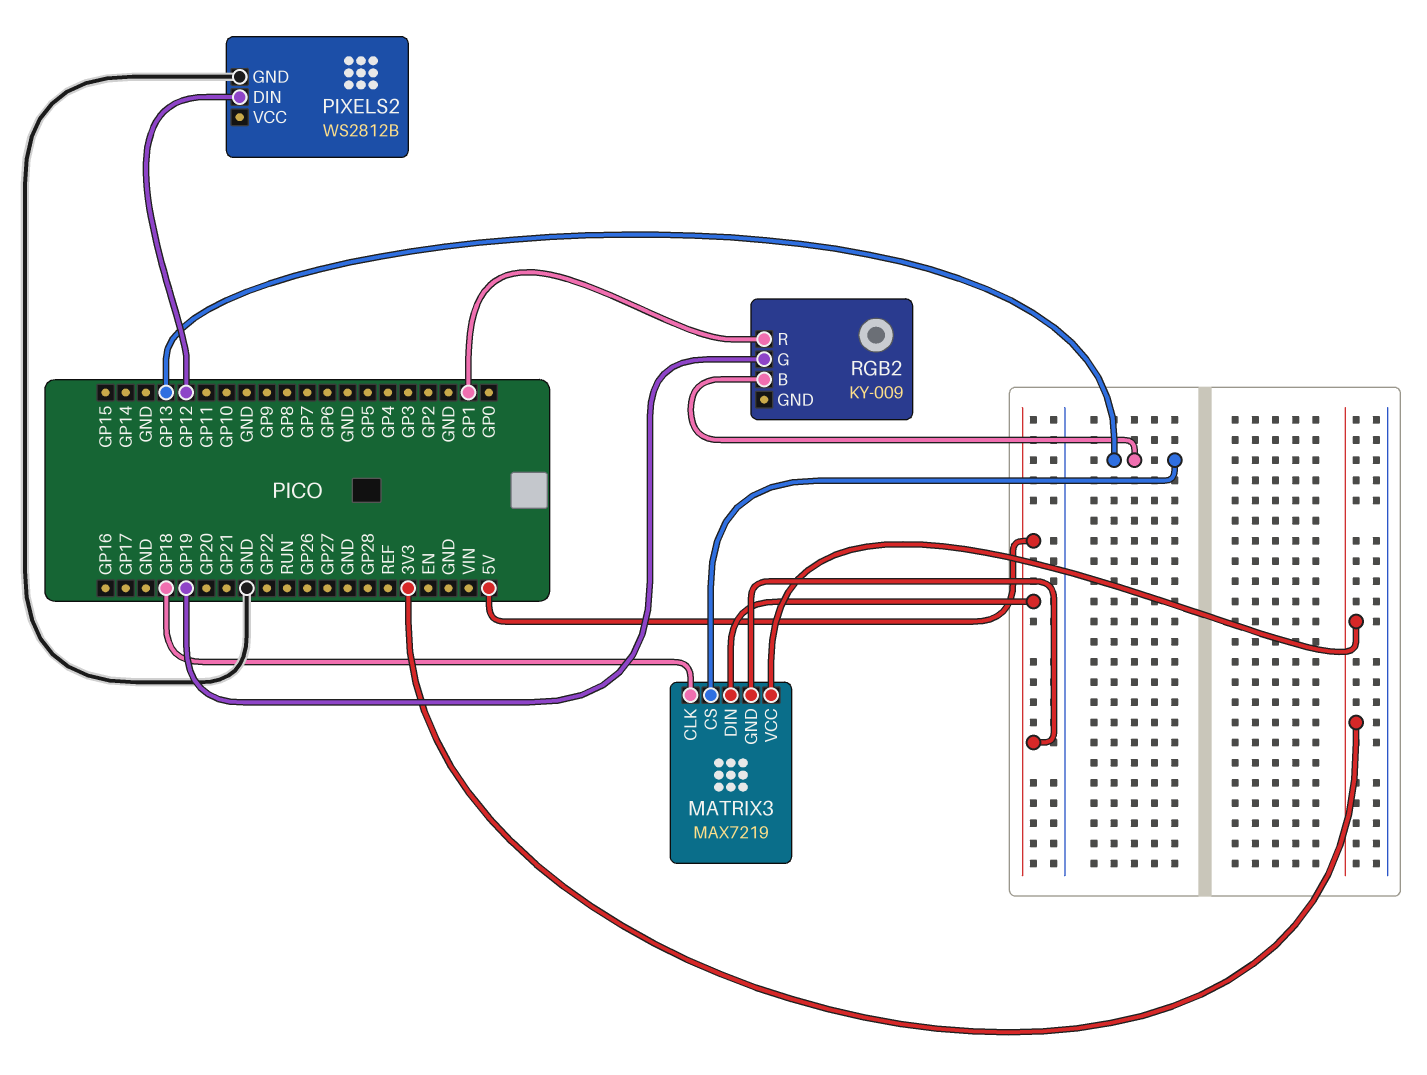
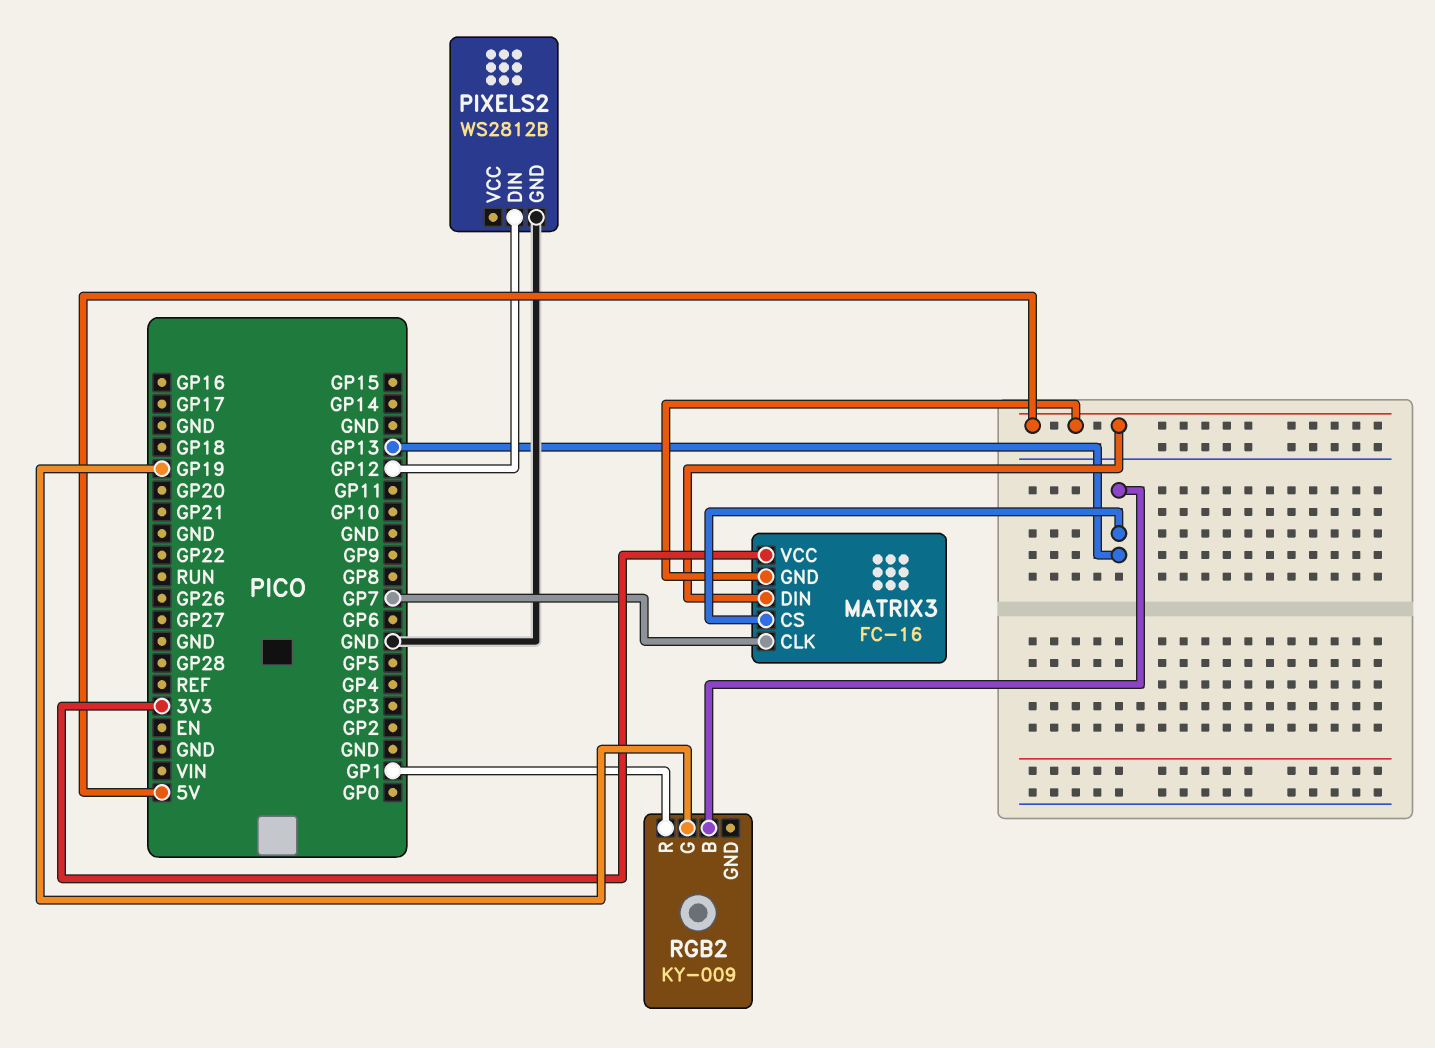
MATRIX3: MAX7219 -> FC-16
MATRIX3 pin CLK: GP18 -> GP7

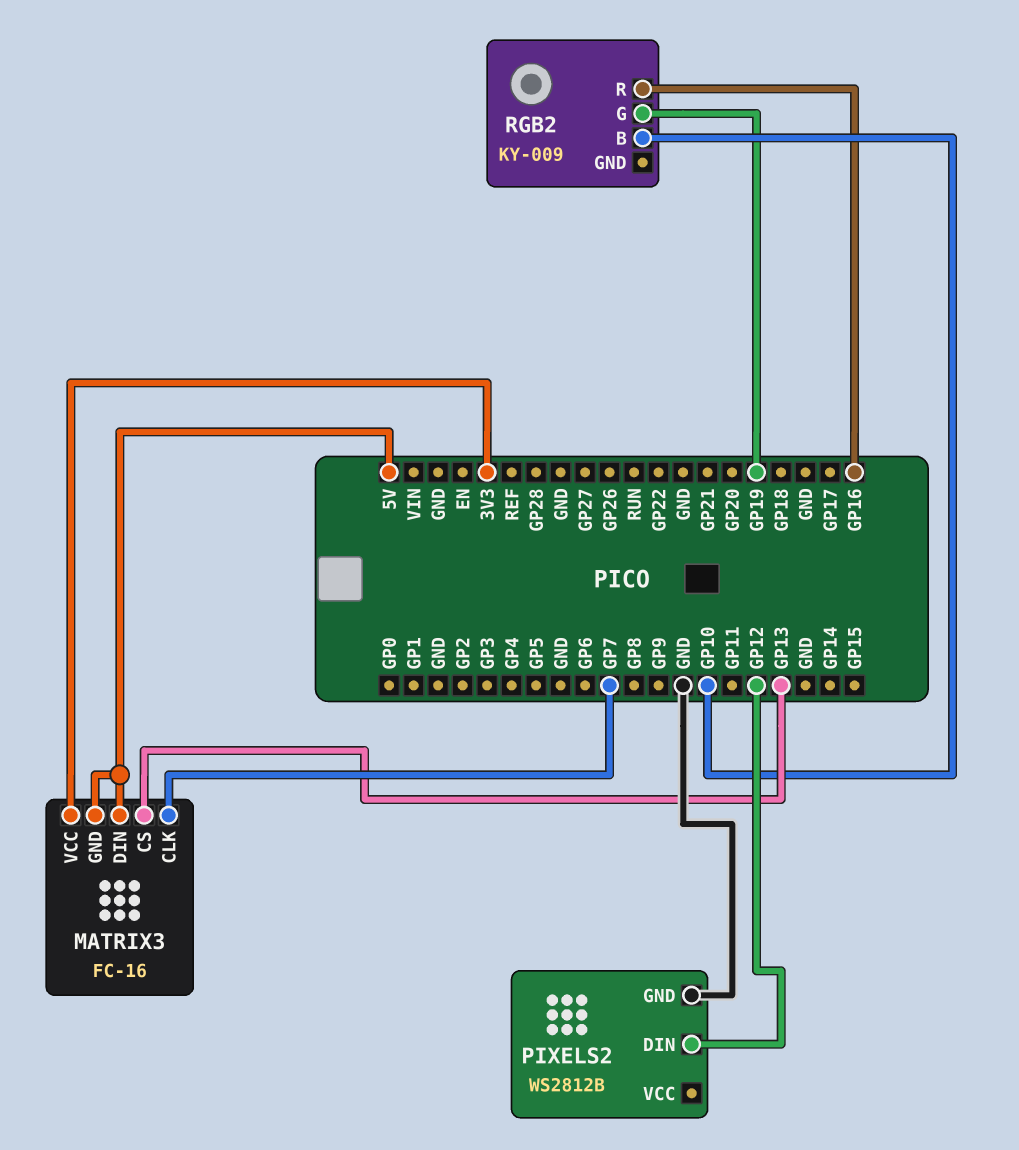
RGB2 pin B: GP13 -> GP10
RGB2 pin R: GP1 -> GP16

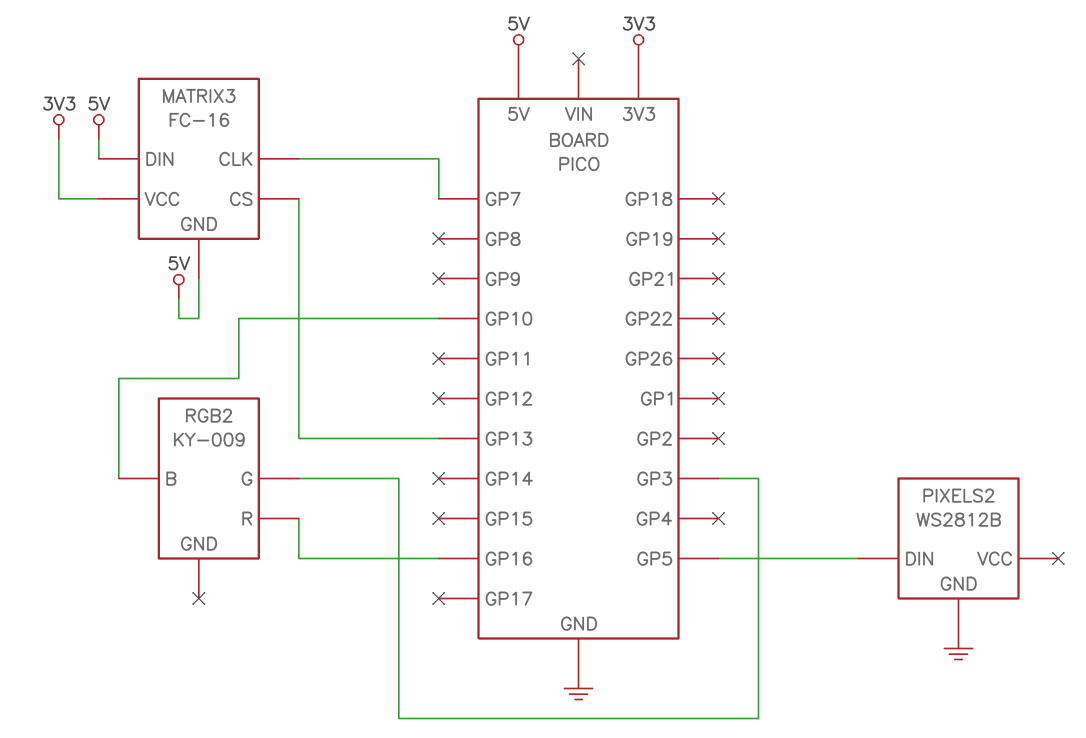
PIXELS2 pin DIN: GP12 -> GP5
RGB2 pin G: GP19 -> GP3

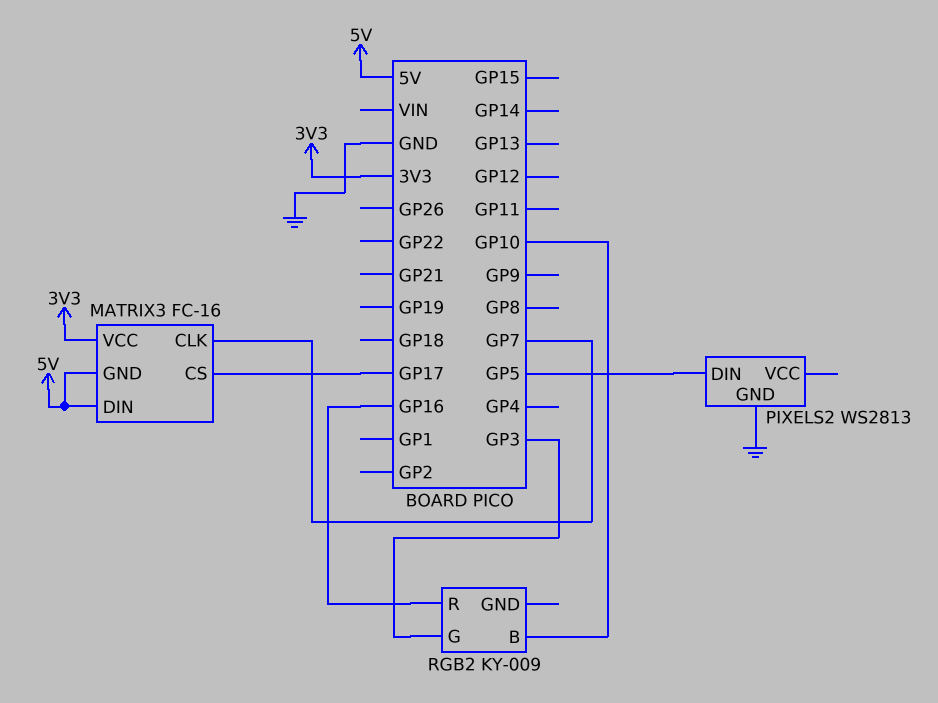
MATRIX3 pin CS: GP13 -> GP17
PIXELS2: WS2812B -> WS2813

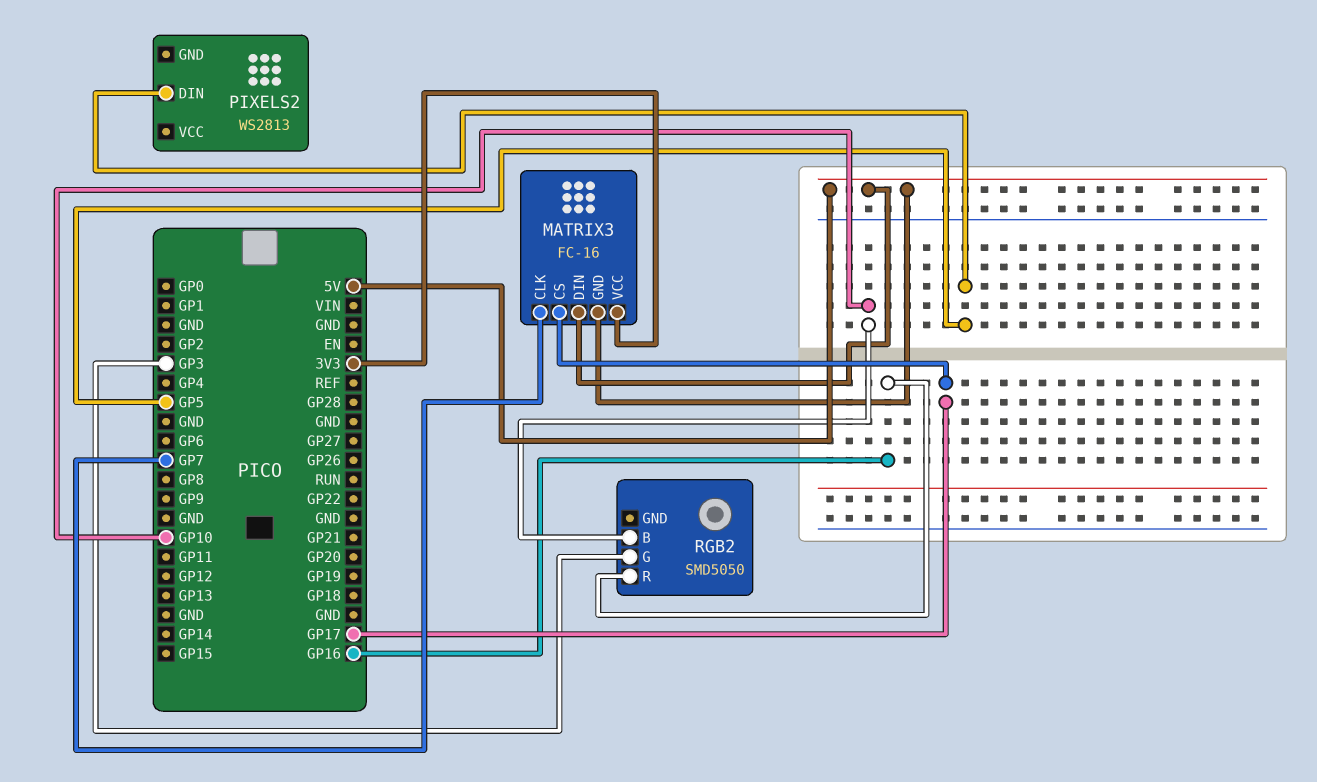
PIXELS2 pin GND: GND -> none
RGB2: KY-009 -> SMD5050

